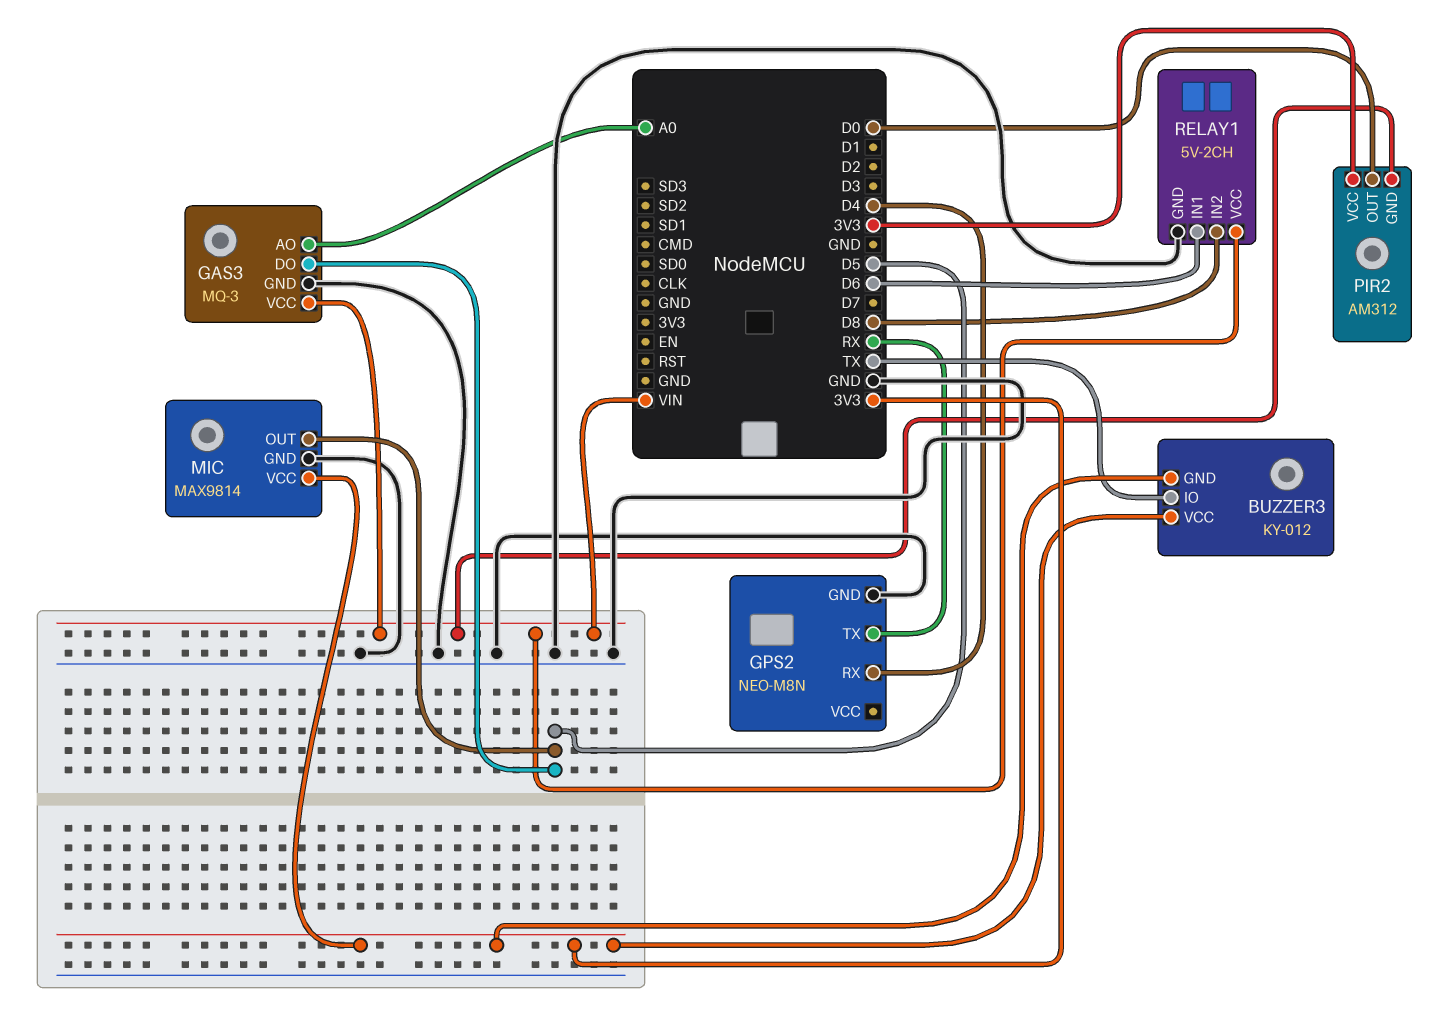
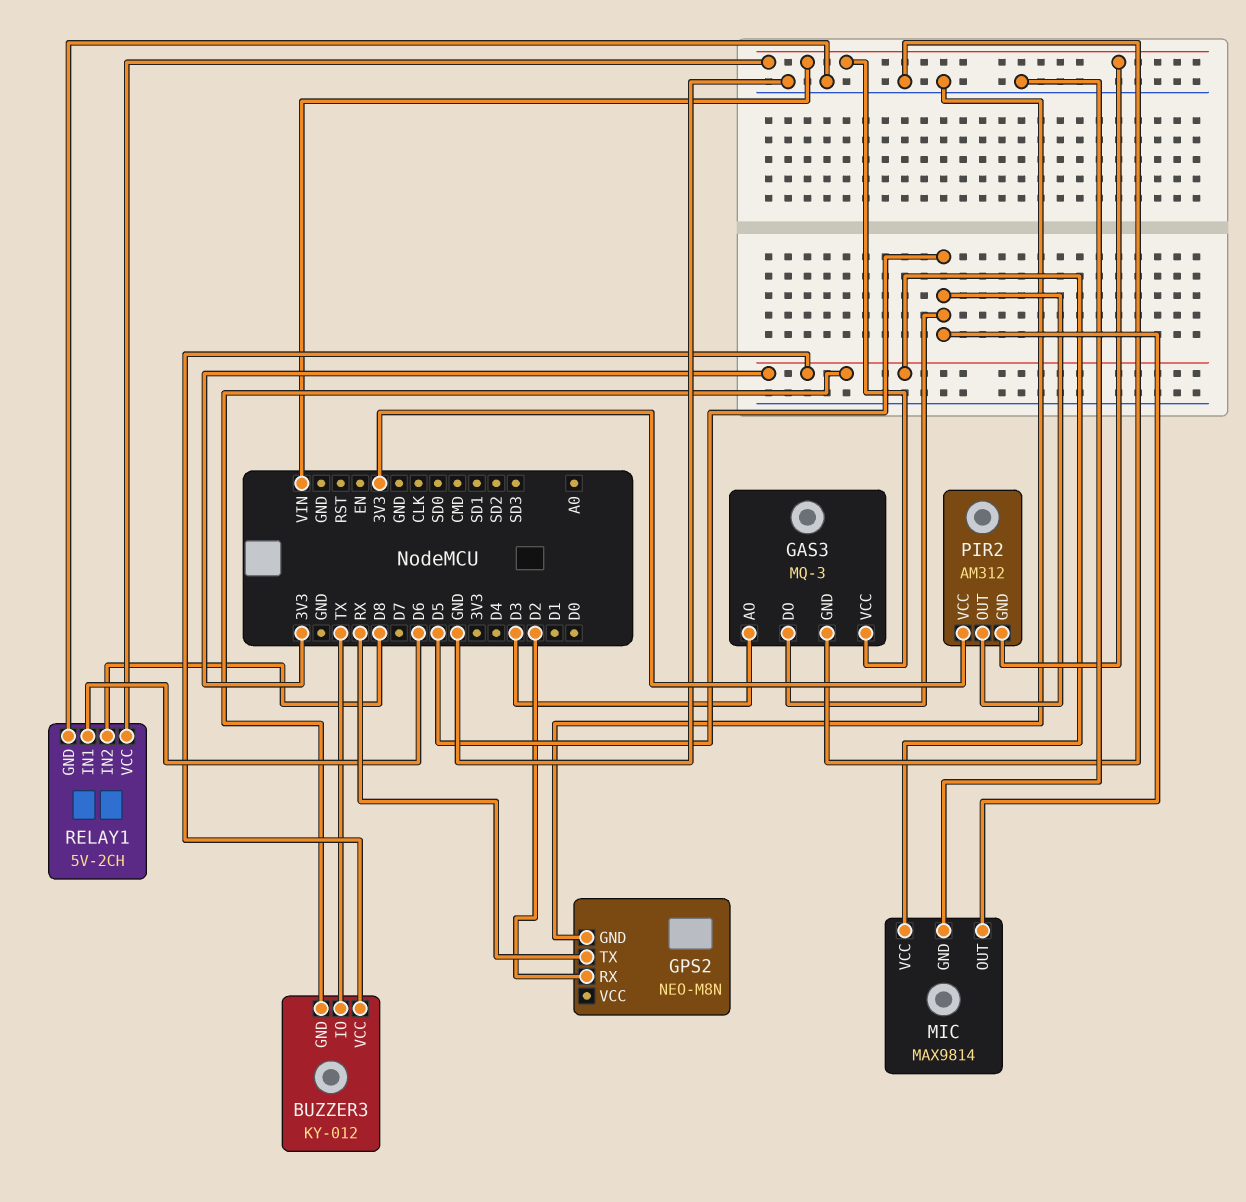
GAS3 pin AO: A0 -> D3
GPS2 pin RX: D4 -> D2
PIR2 pin OUT: D0 -> D5

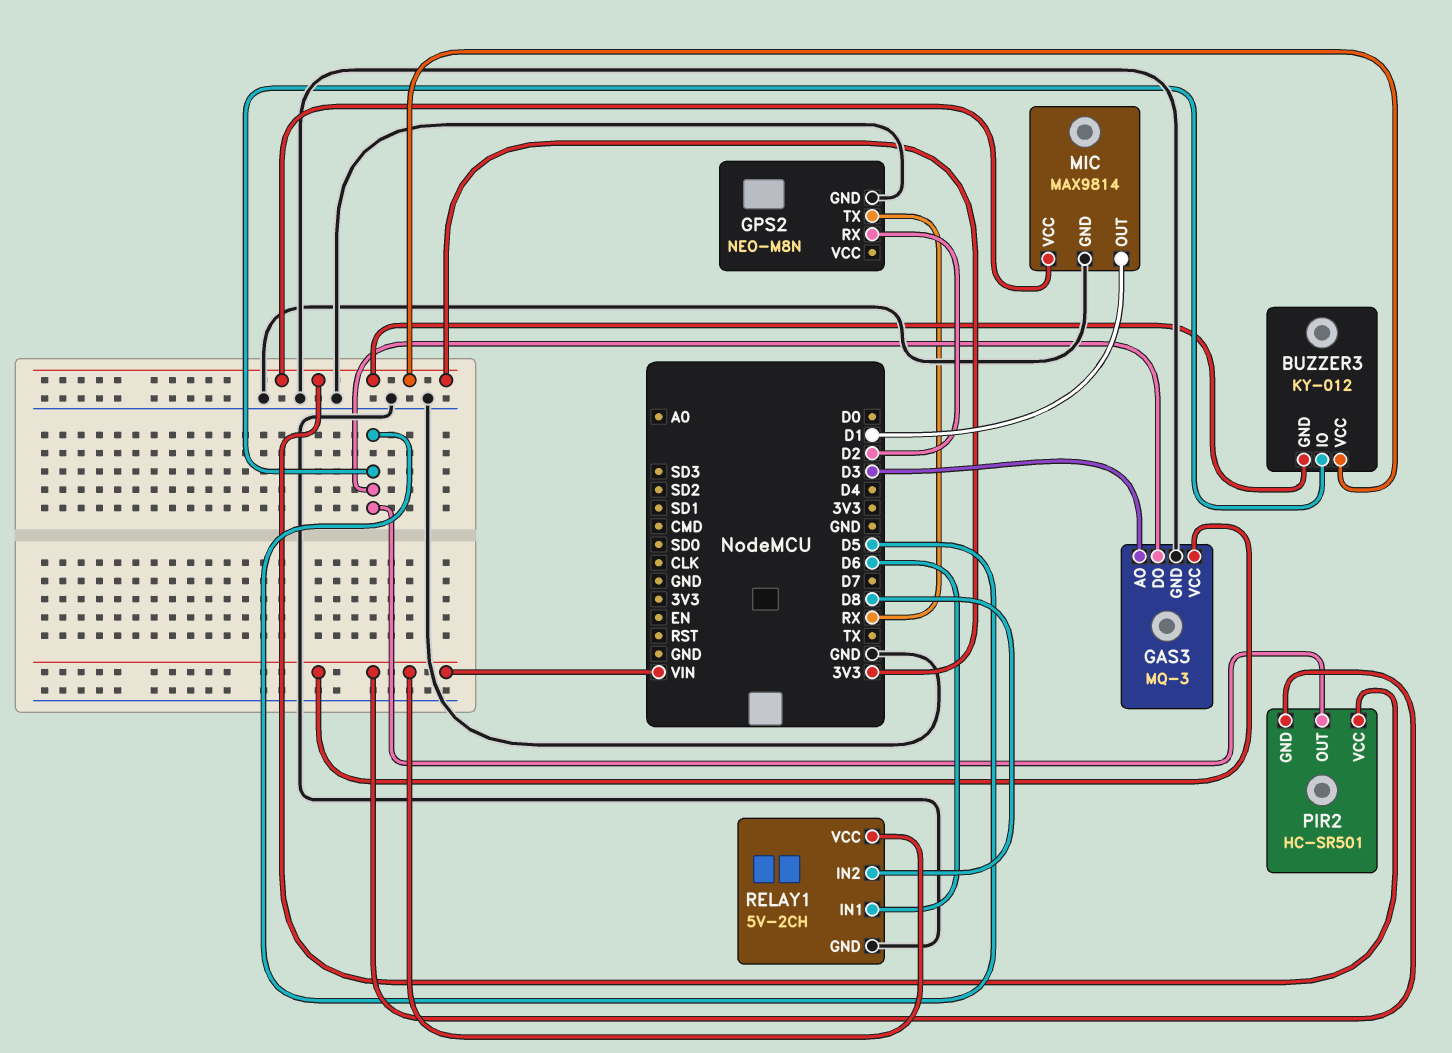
BUZZER3 pin IO: TX -> D5
MIC pin OUT: D5 -> D1
PIR2: AM312 -> HC-SR501

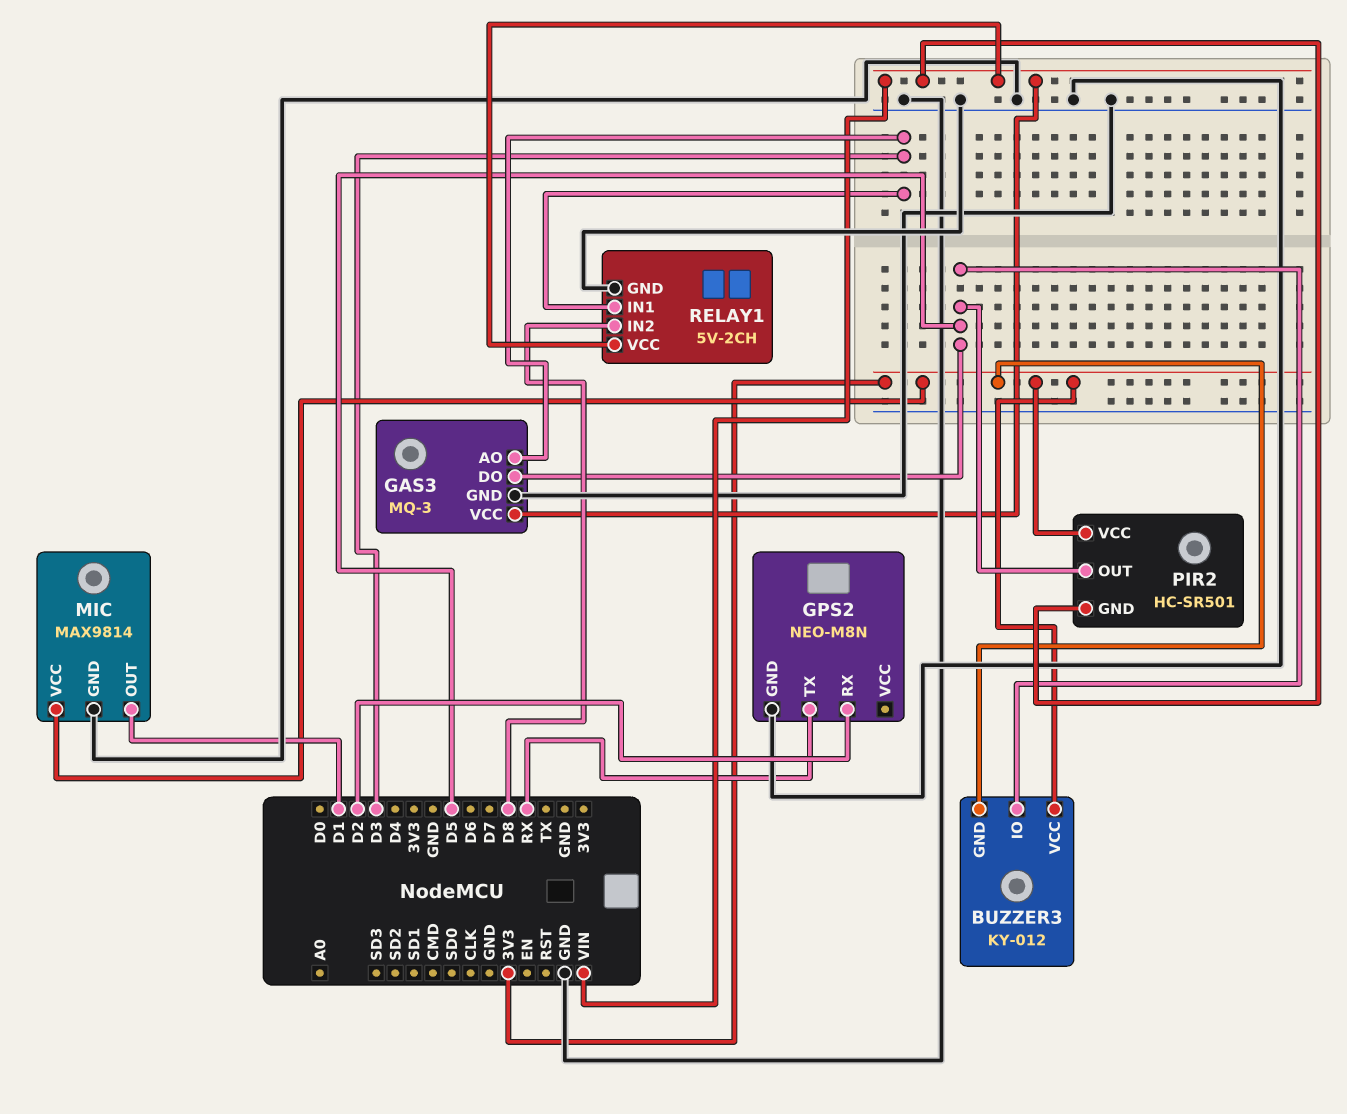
RELAY1 pin IN1: D6 -> D3

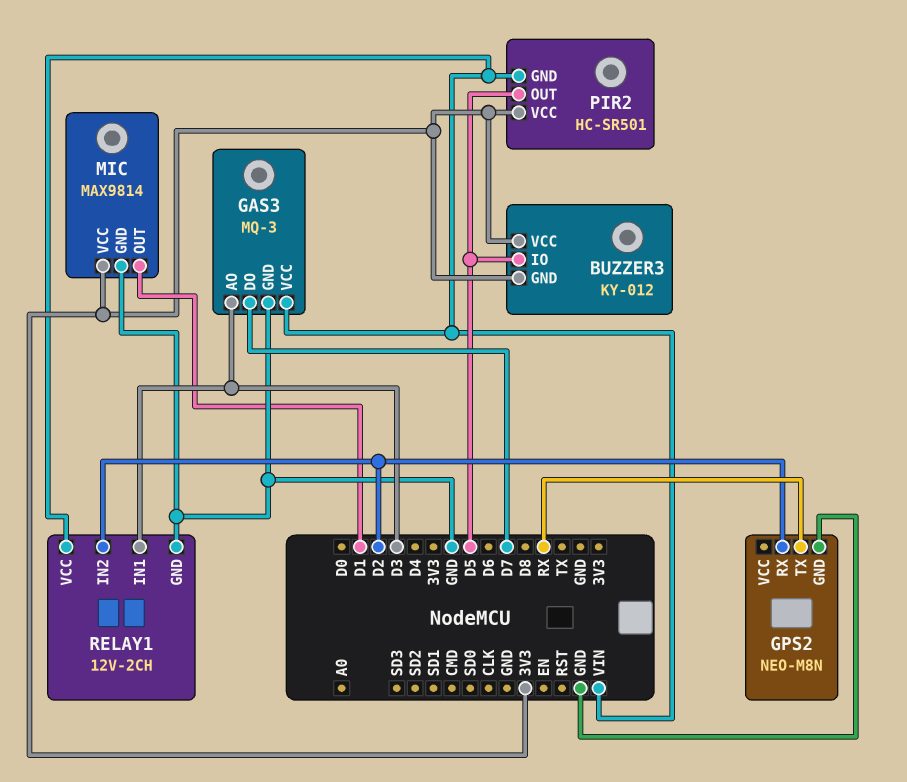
GAS3 pin DO: D5 -> D7
RELAY1: 5V-2CH -> 12V-2CH
RELAY1 pin IN2: D8 -> D2

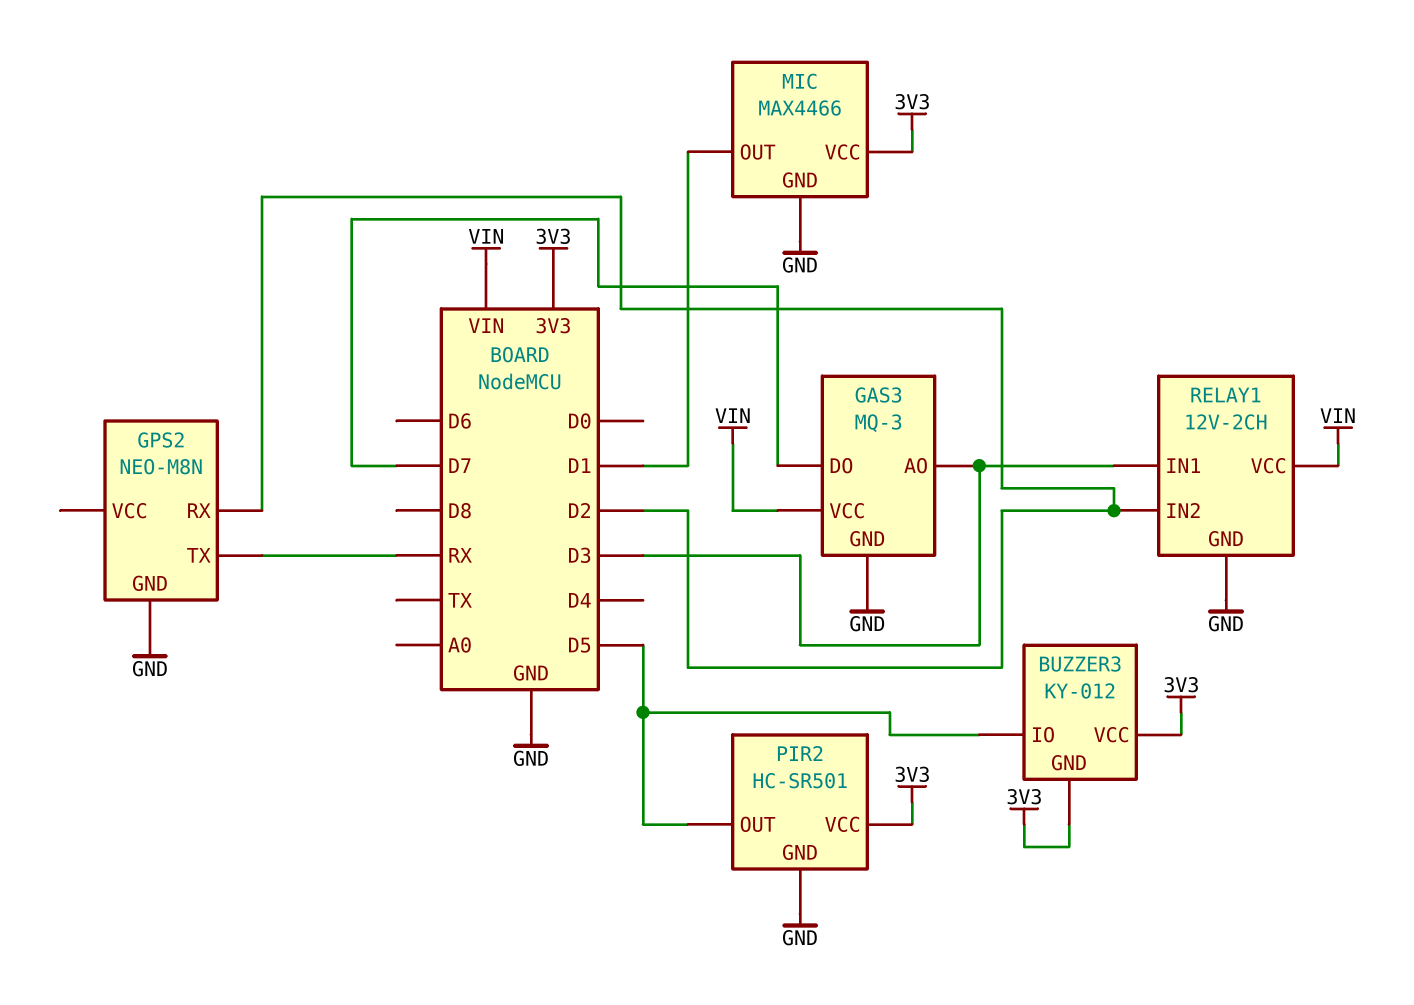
MIC: MAX9814 -> MAX4466
PIR2 pin GND: VIN -> GND

